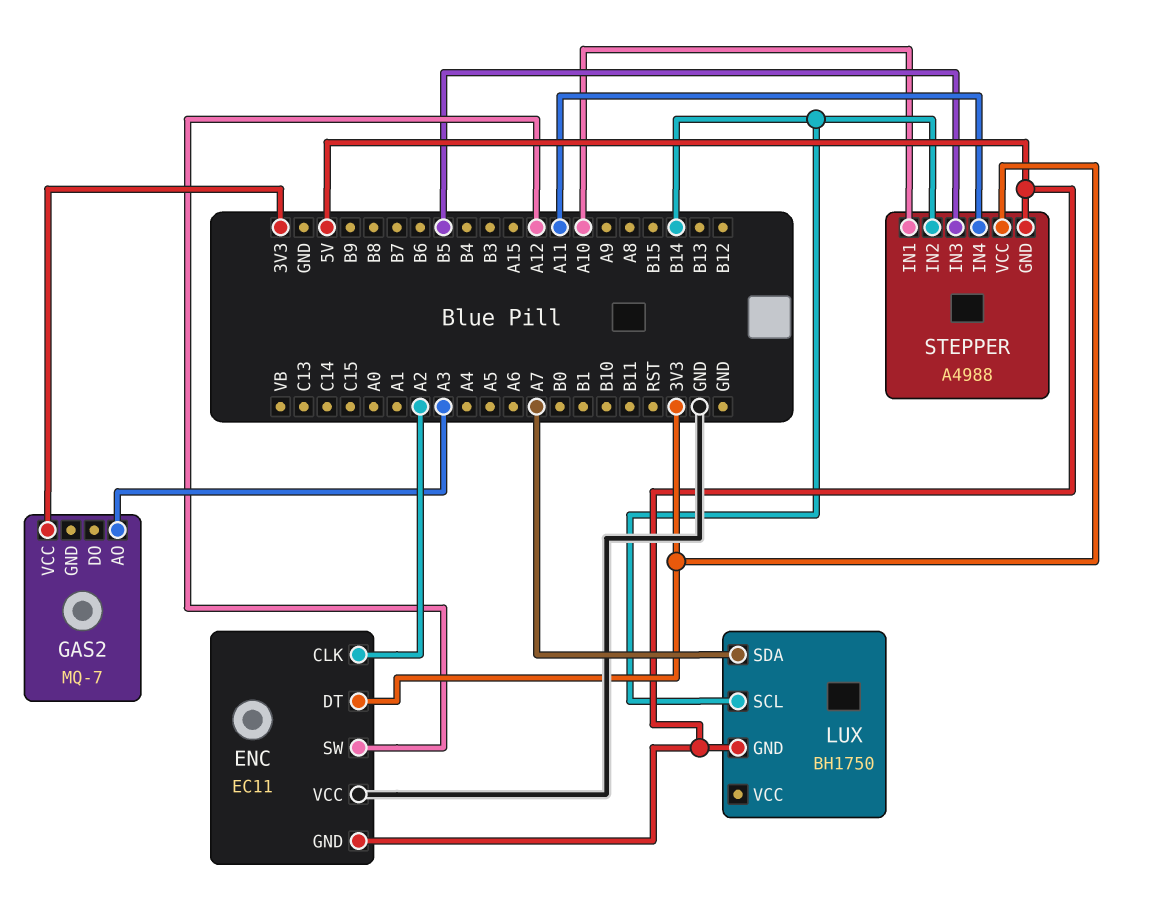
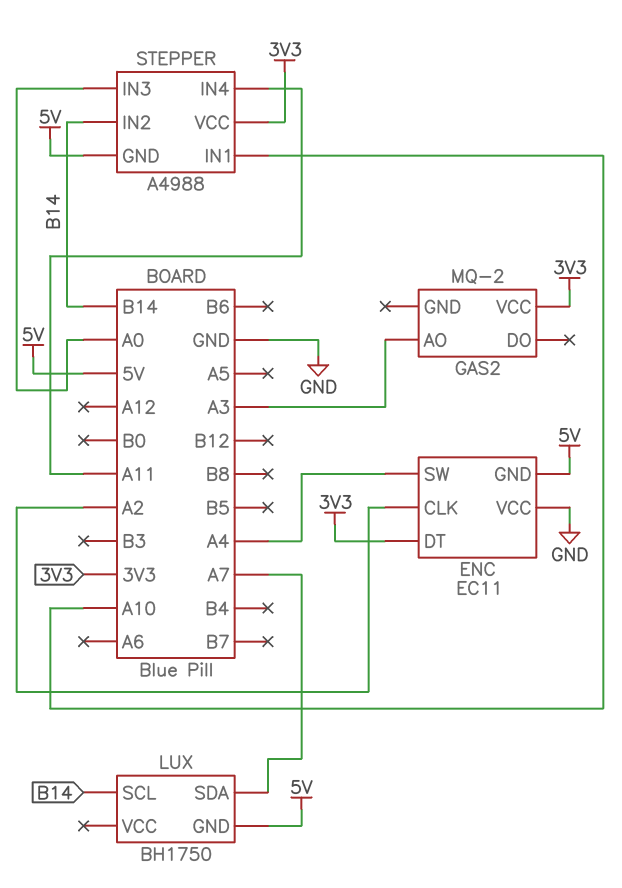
ENC pin SW: A12 -> A4
GAS2: MQ-7 -> MQ-2
STEPPER pin IN3: B5 -> A0

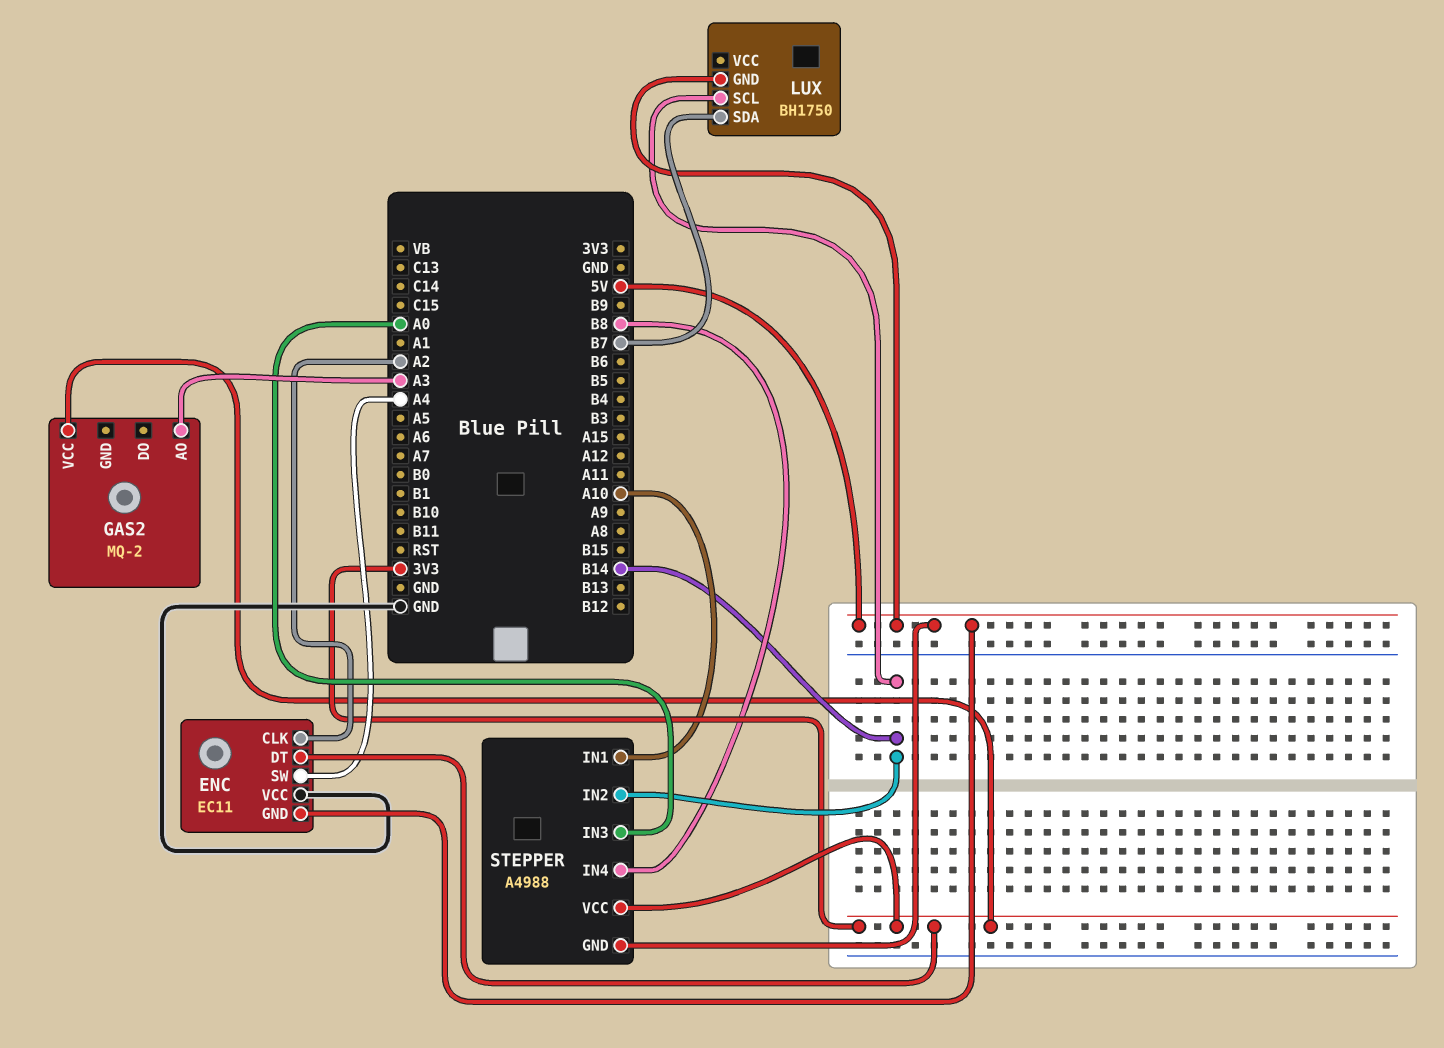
LUX pin SDA: A7 -> B7
STEPPER pin IN4: A11 -> B8

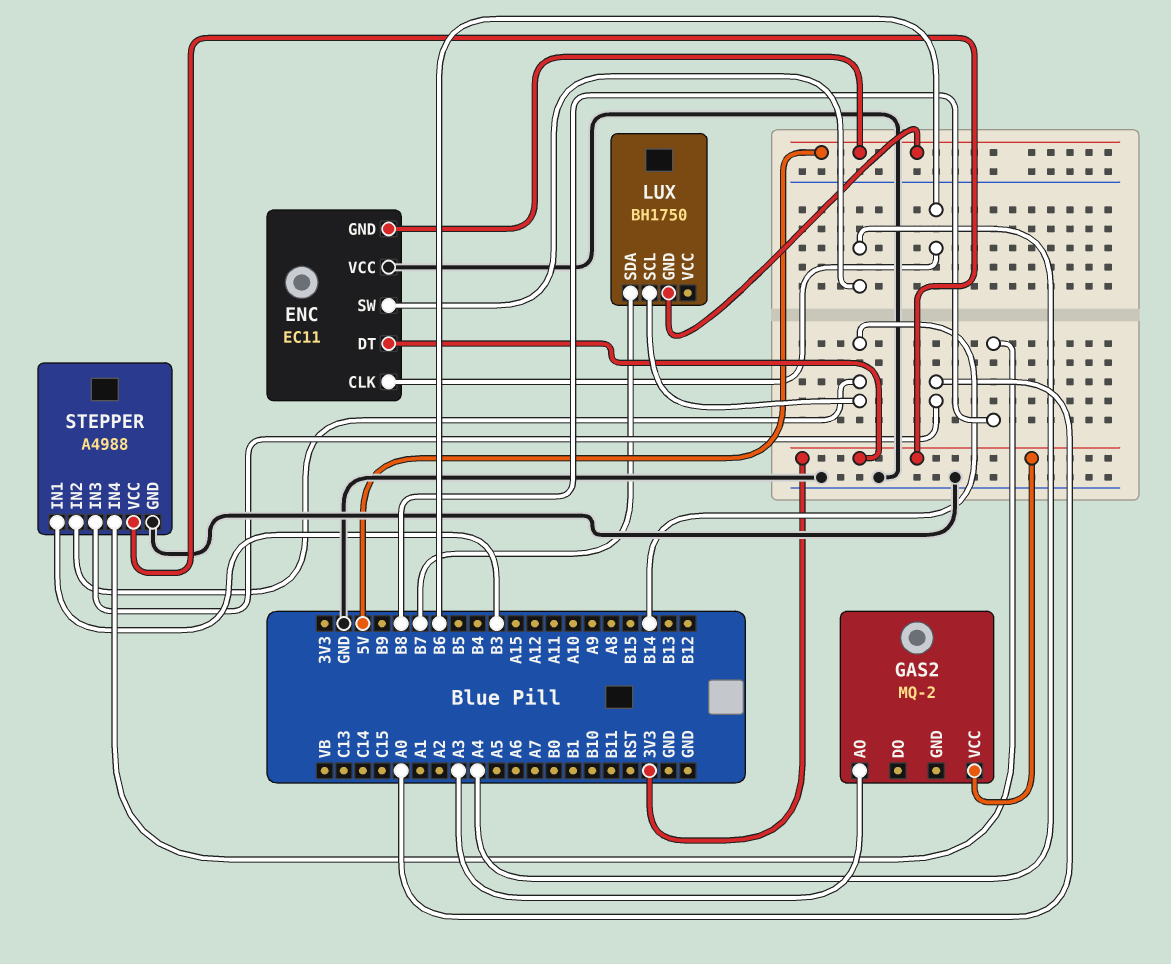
ENC pin CLK: A2 -> B6
STEPPER pin GND: 5V -> GND
STEPPER pin IN1: A10 -> B3

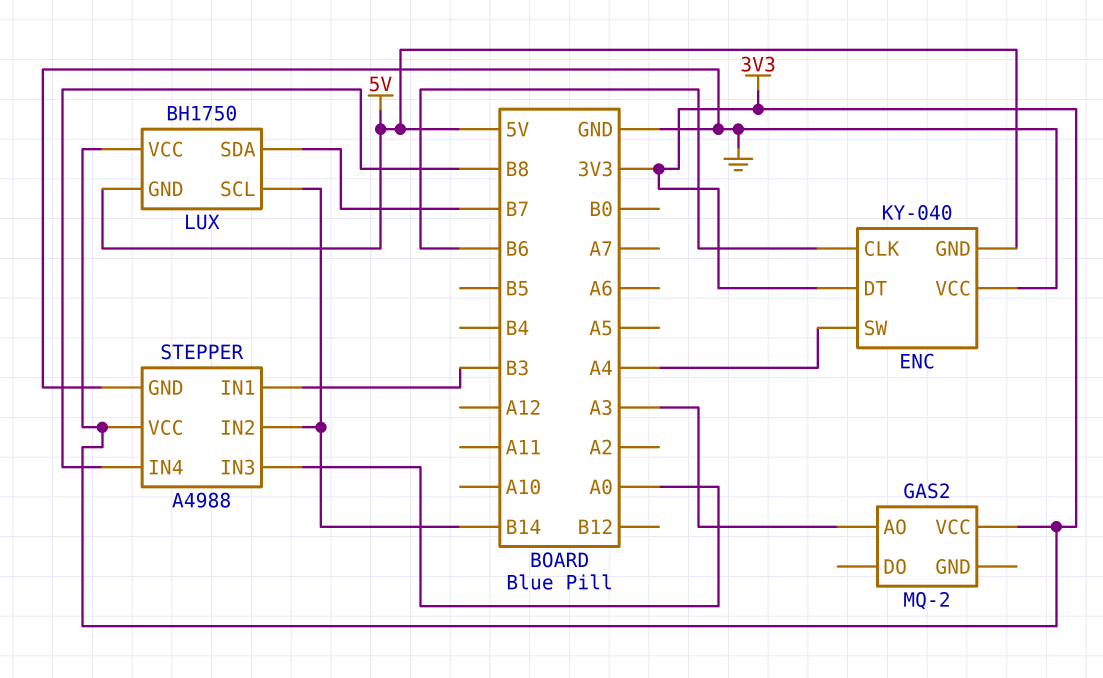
ENC: EC11 -> KY-040
LUX pin VCC: none -> 3V3

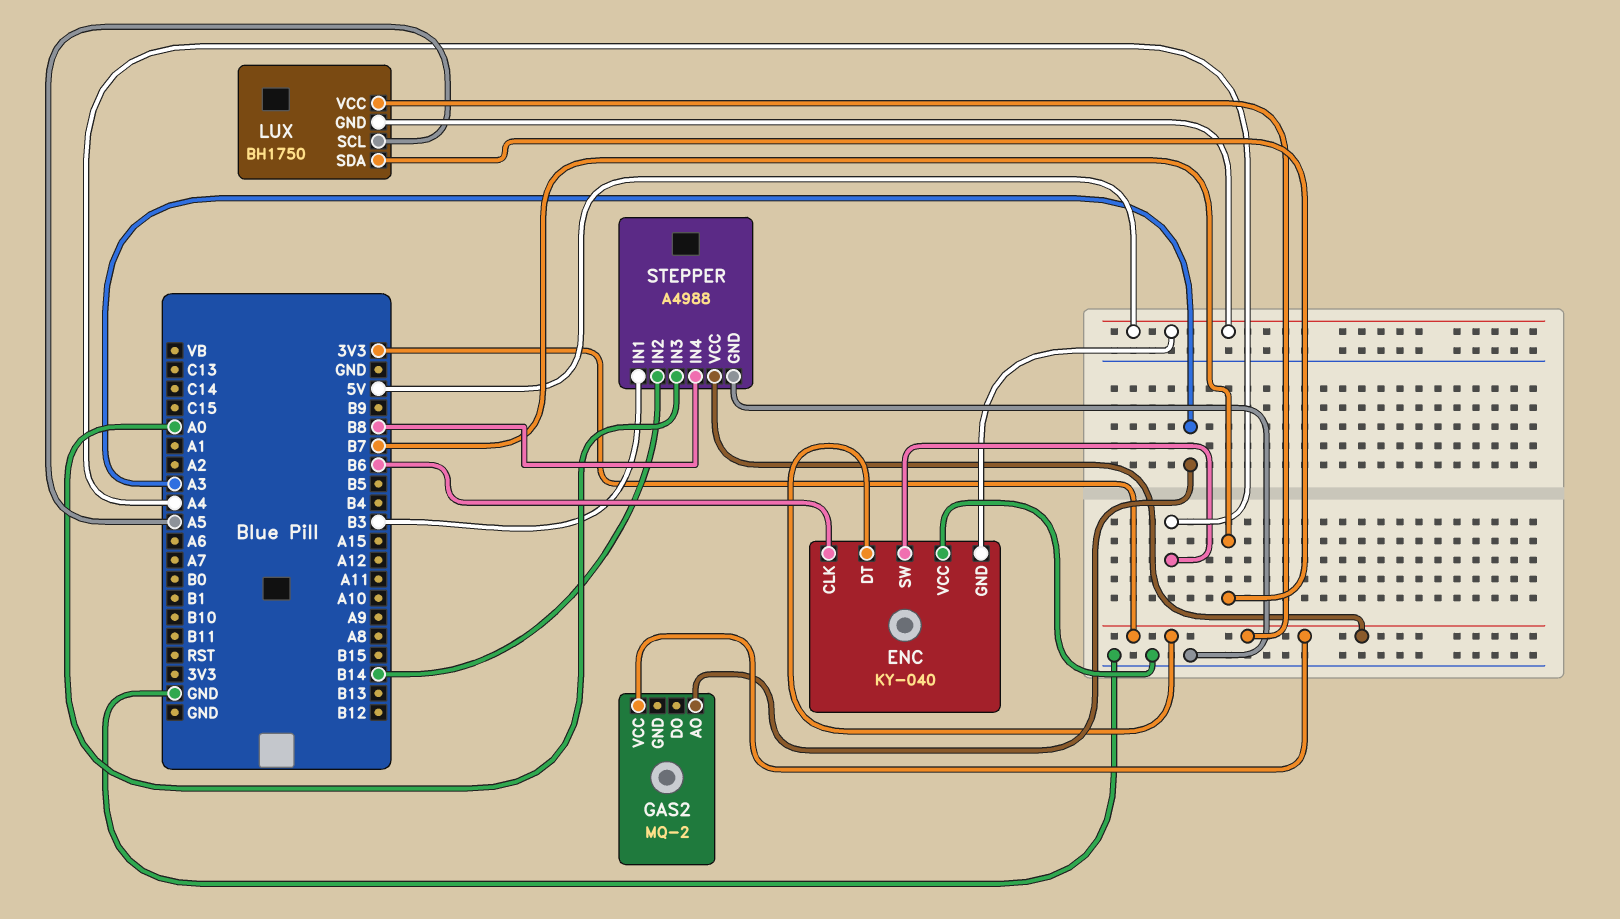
LUX pin SCL: B14 -> A5

